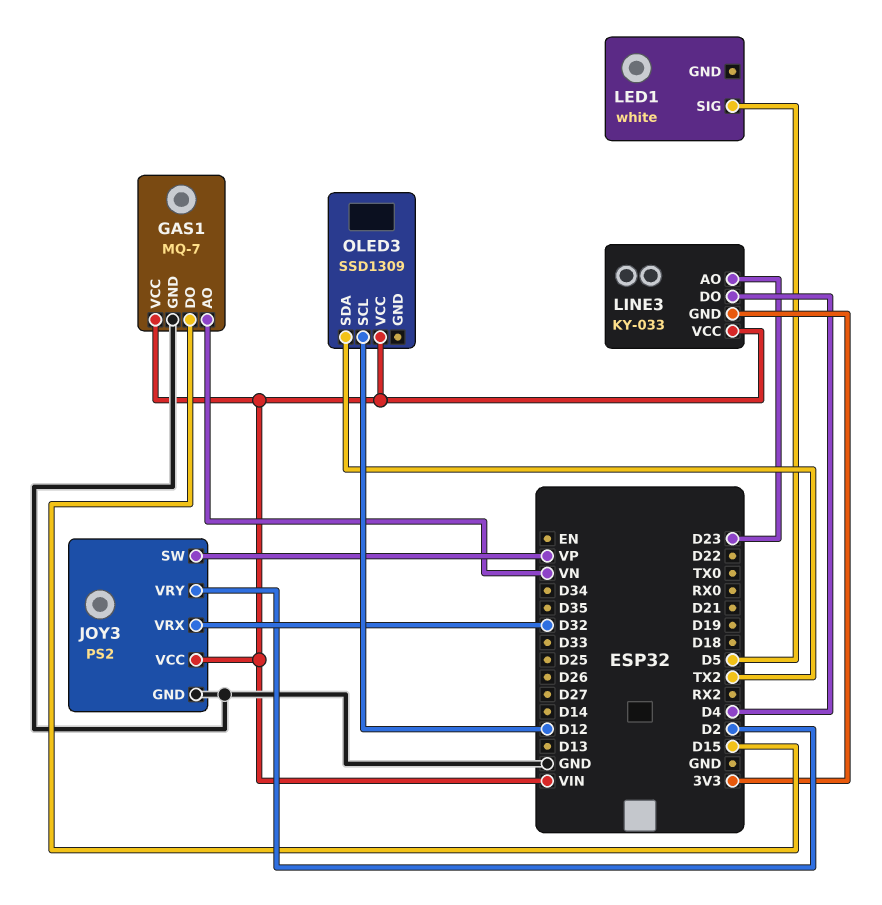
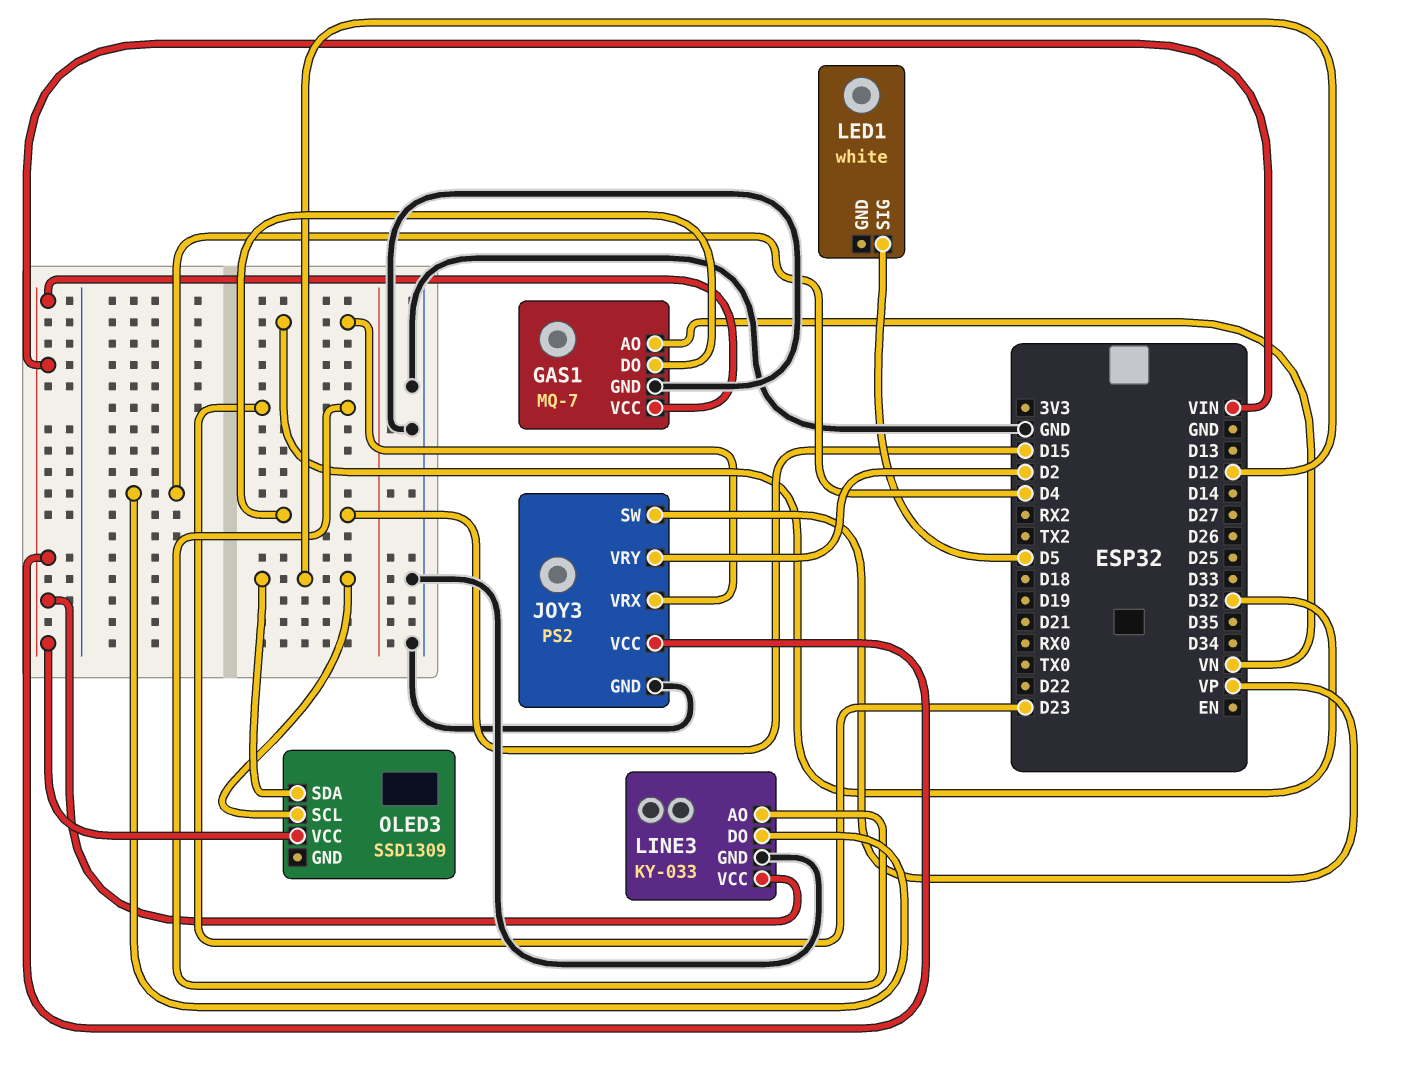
LINE3 pin GND: 3V3 -> GND
OLED3 pin SDA: TX2 -> D12

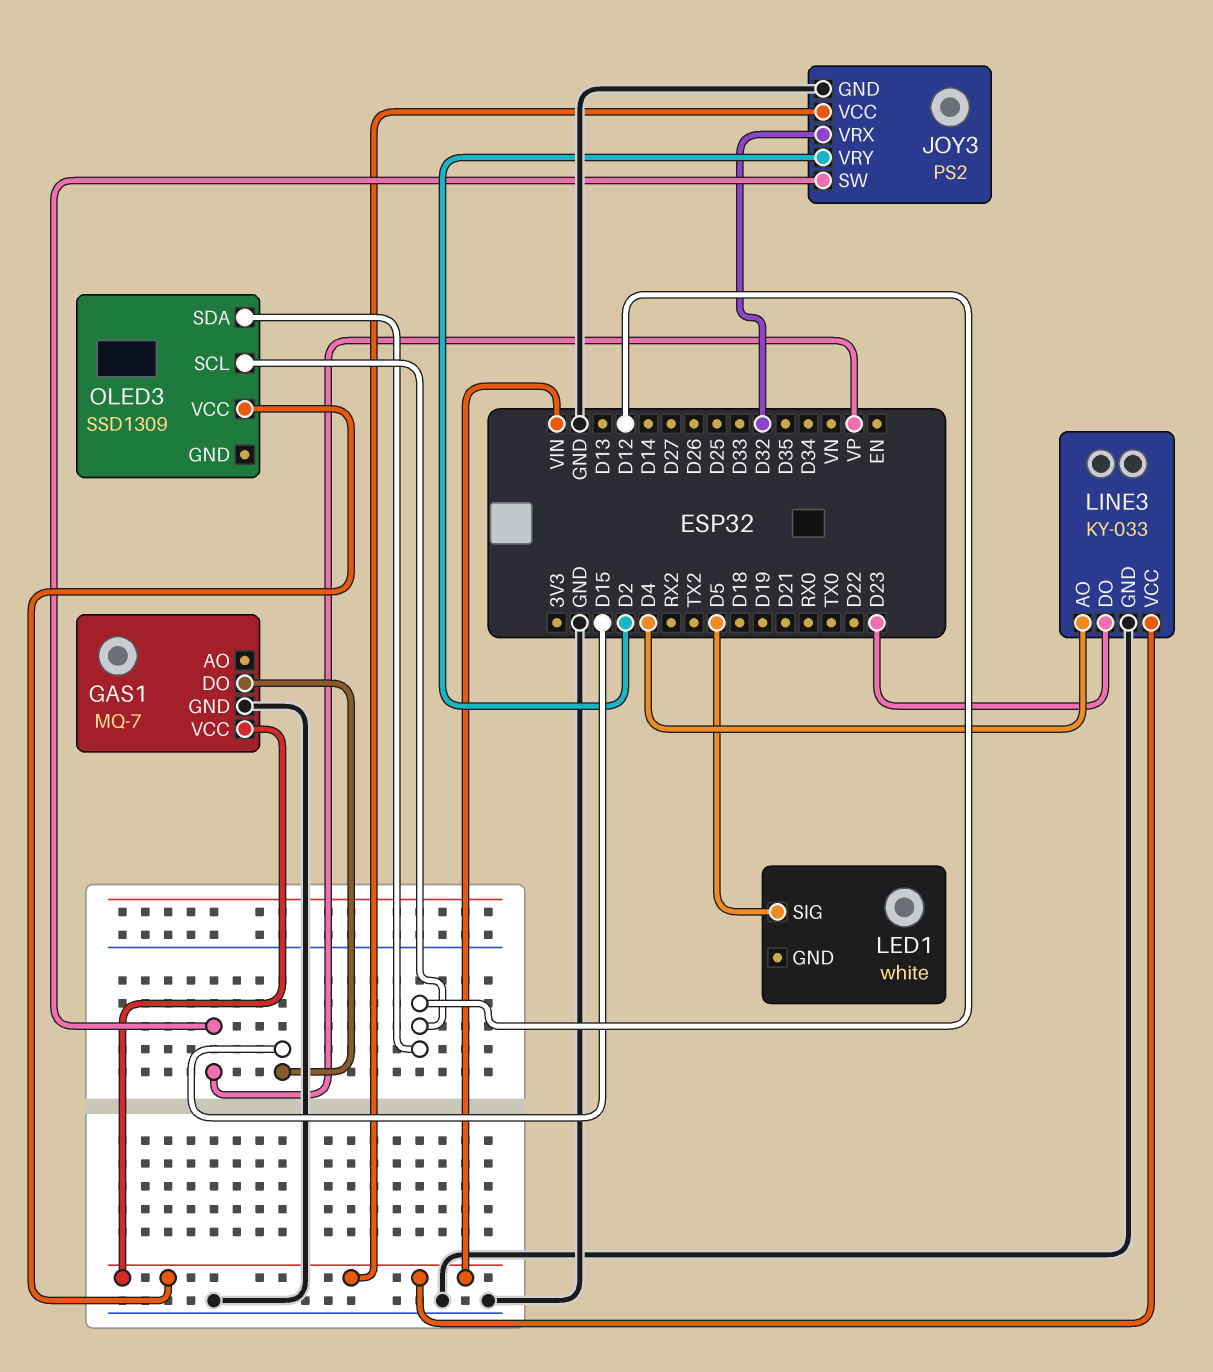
GAS1 pin AO: VN -> none
LINE3 pin AO: D23 -> D4
LINE3 pin DO: D4 -> D23

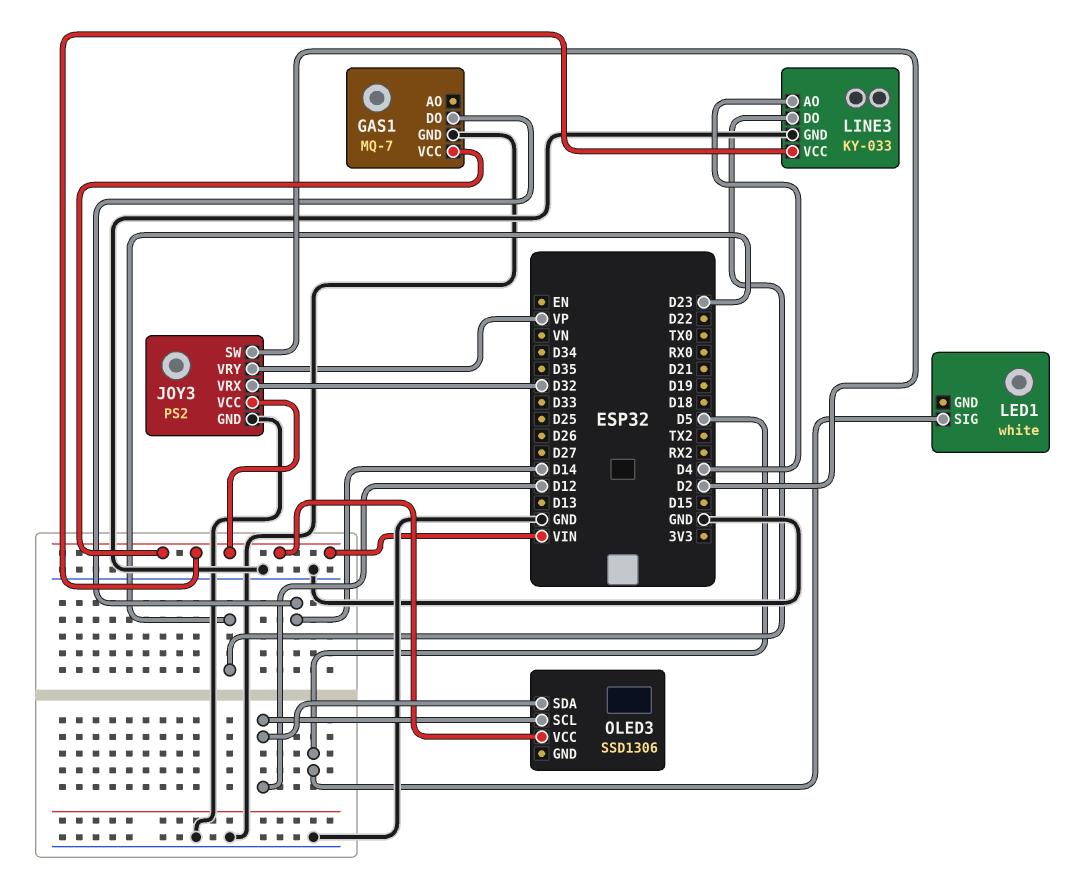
GAS1 pin DO: D15 -> D14
JOY3 pin SW: VP -> D2
JOY3 pin VRY: D2 -> VP
OLED3: SSD1309 -> SSD1306

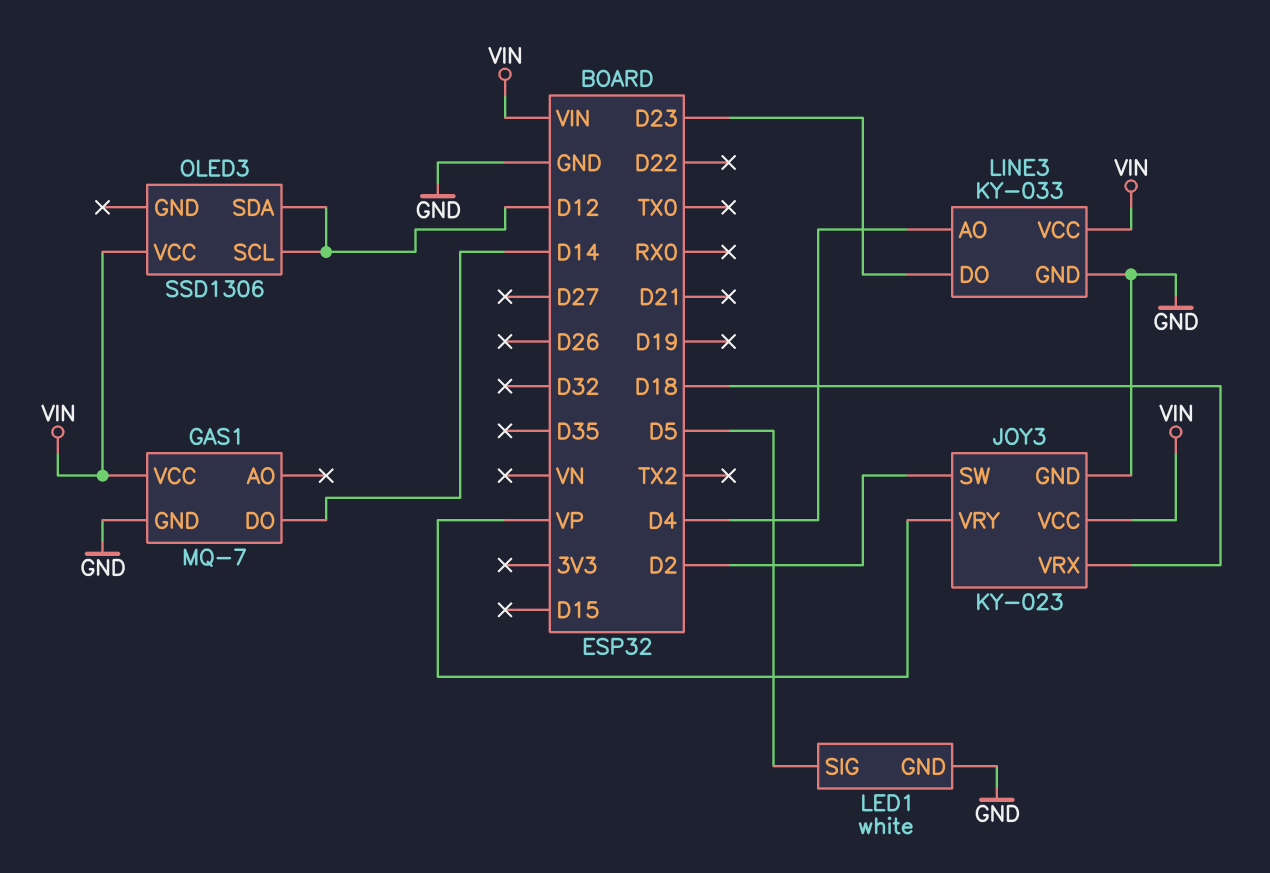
JOY3: PS2 -> KY-023
JOY3 pin VRX: D32 -> D18
LED1 pin GND: none -> GND

